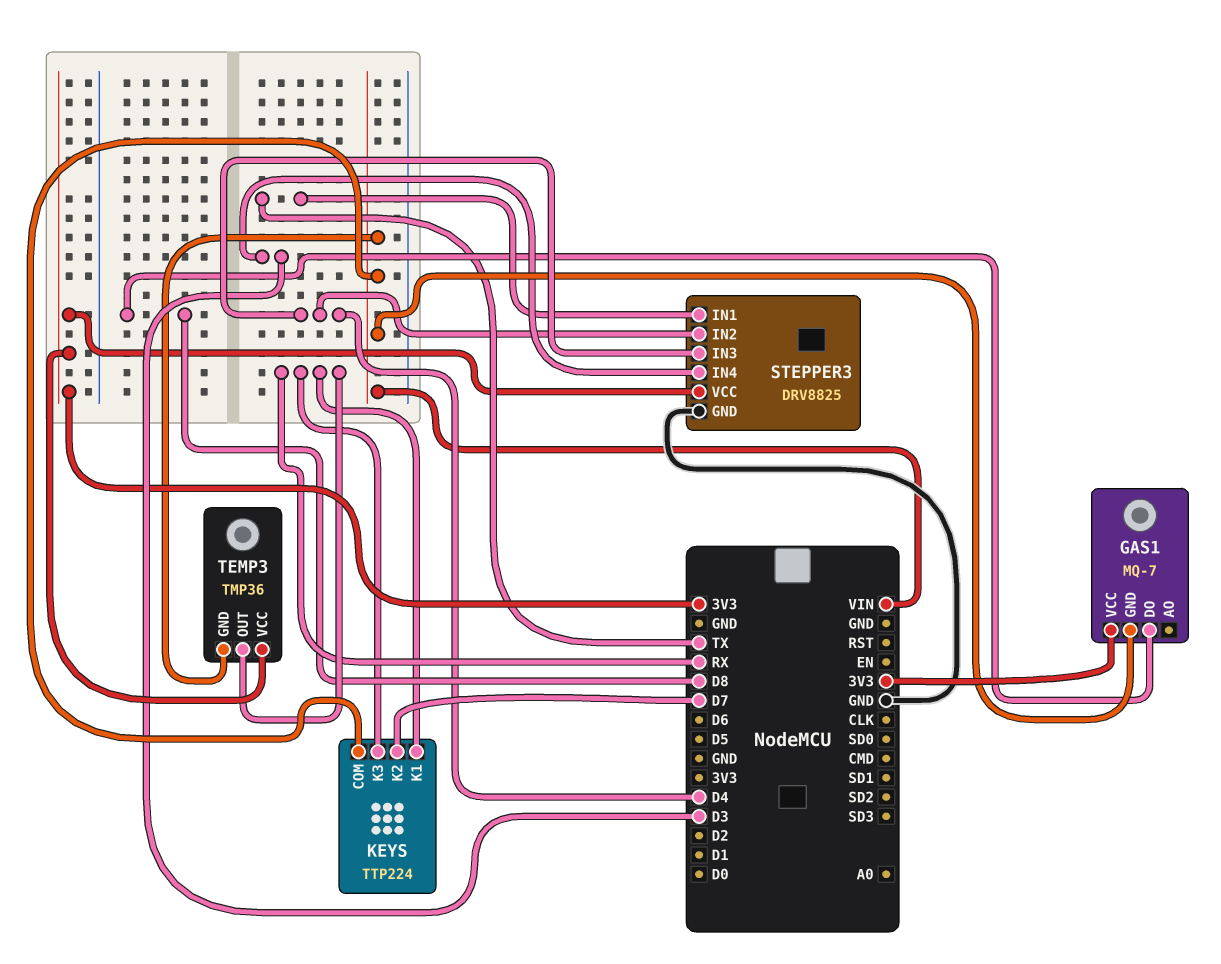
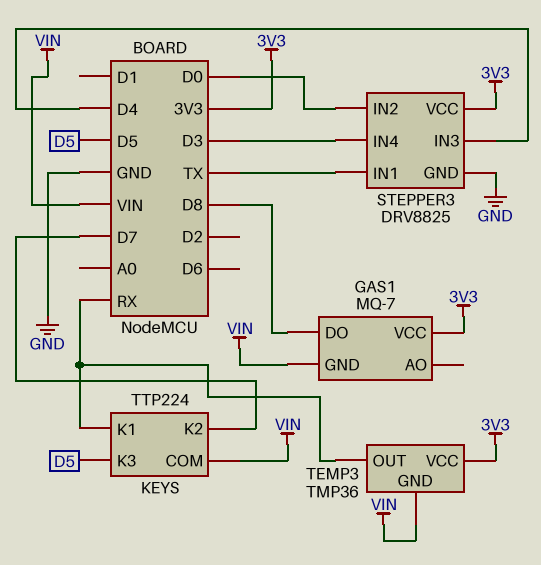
KEYS pin K3: RX -> D5
STEPPER3 pin IN2: D4 -> D0

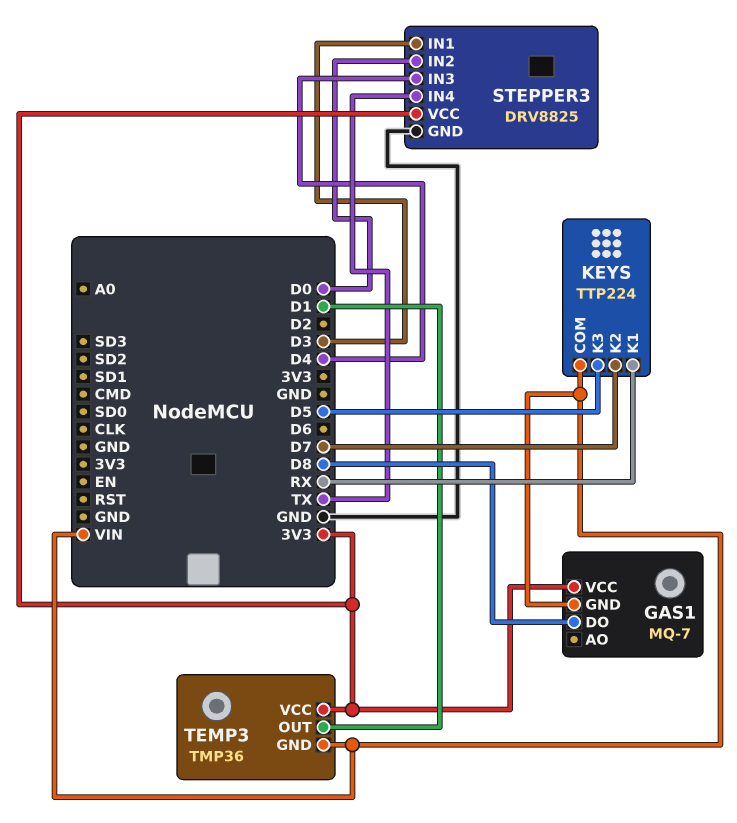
STEPPER3 pin IN1: TX -> D3
STEPPER3 pin IN4: D3 -> TX
TEMP3 pin OUT: RX -> D1

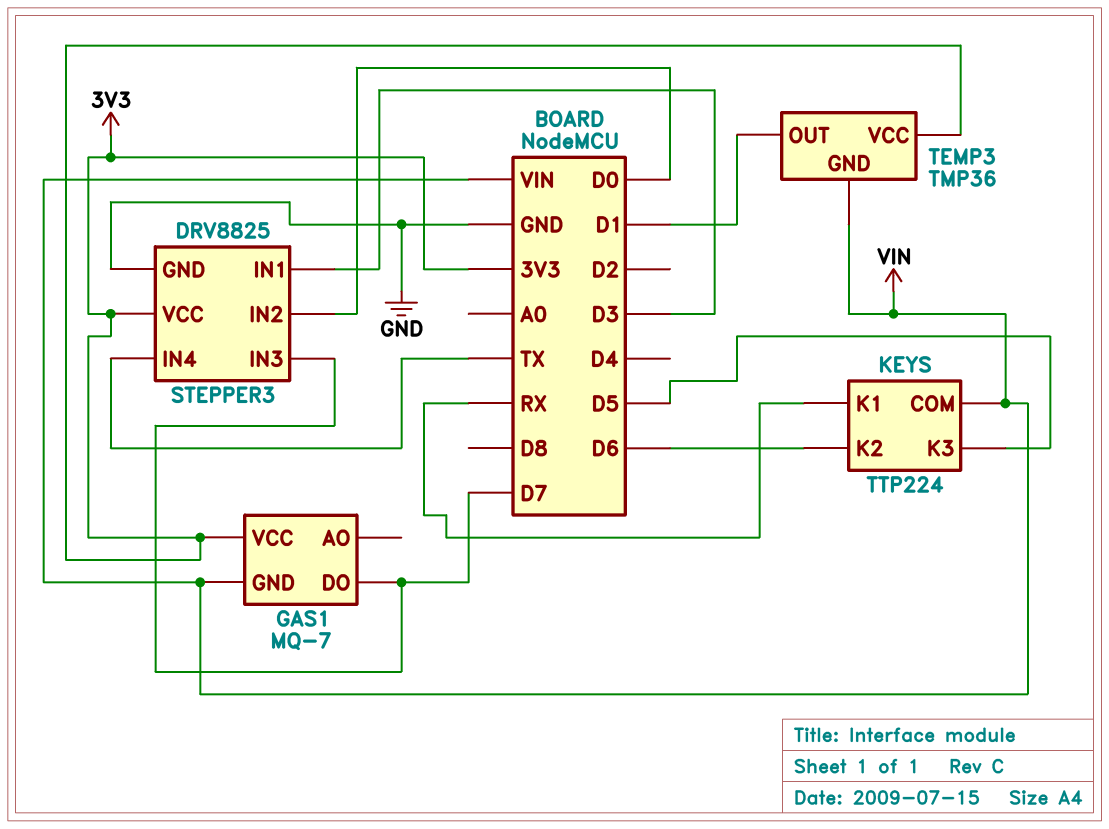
GAS1 pin DO: D8 -> D7
KEYS pin K2: D7 -> D6
STEPPER3 pin IN3: D4 -> D7

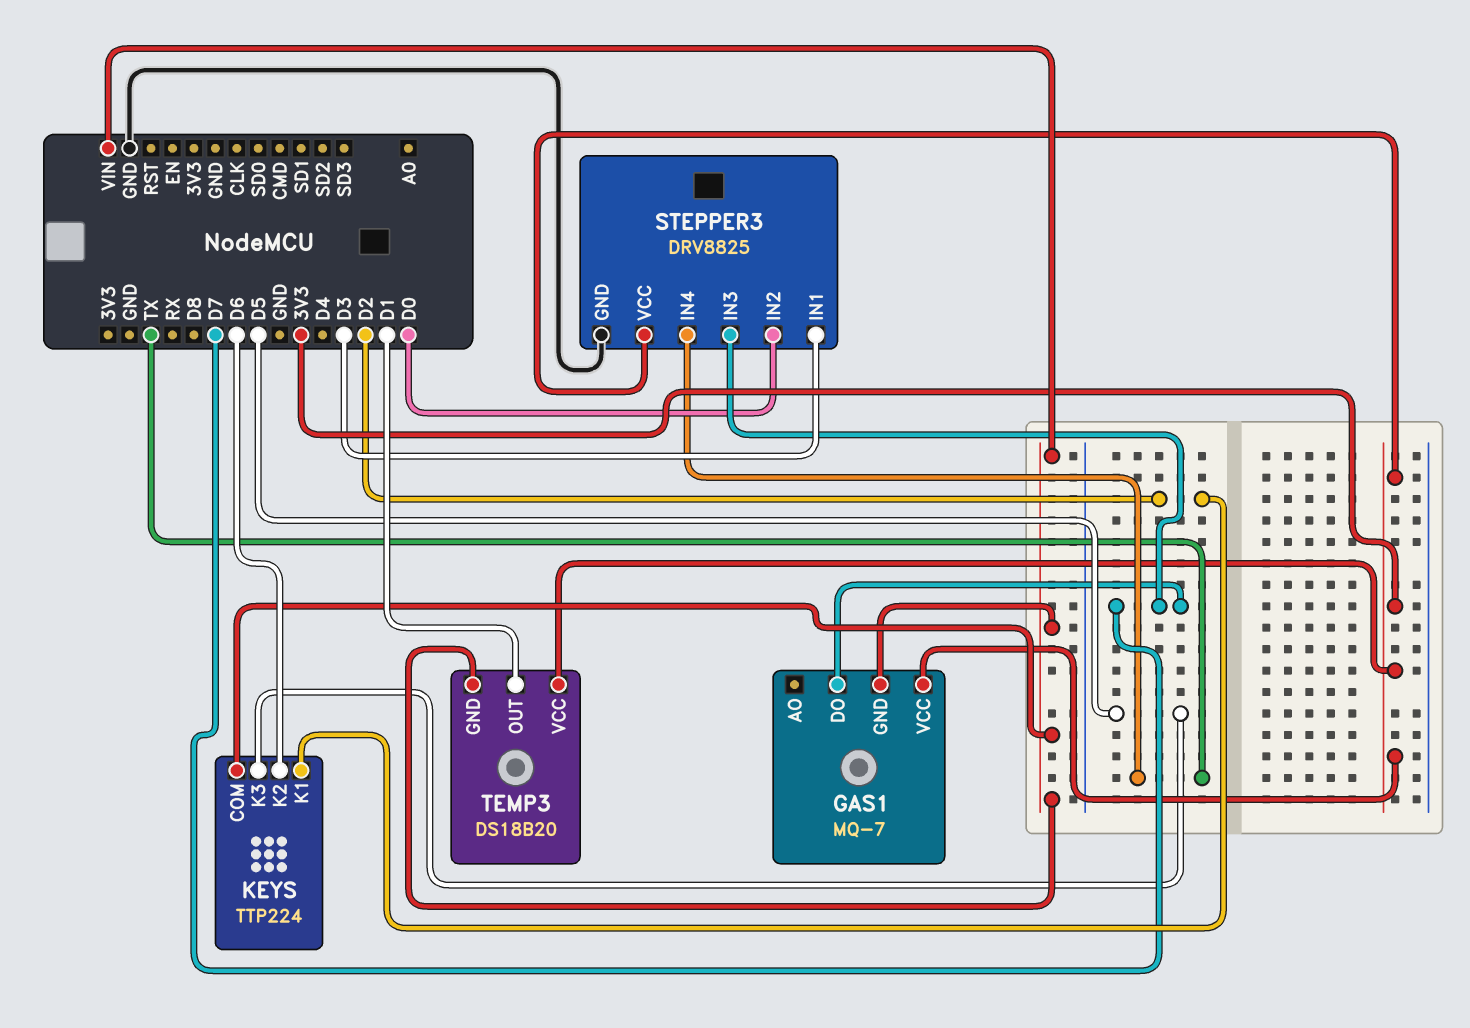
KEYS pin K1: RX -> D2
TEMP3: TMP36 -> DS18B20

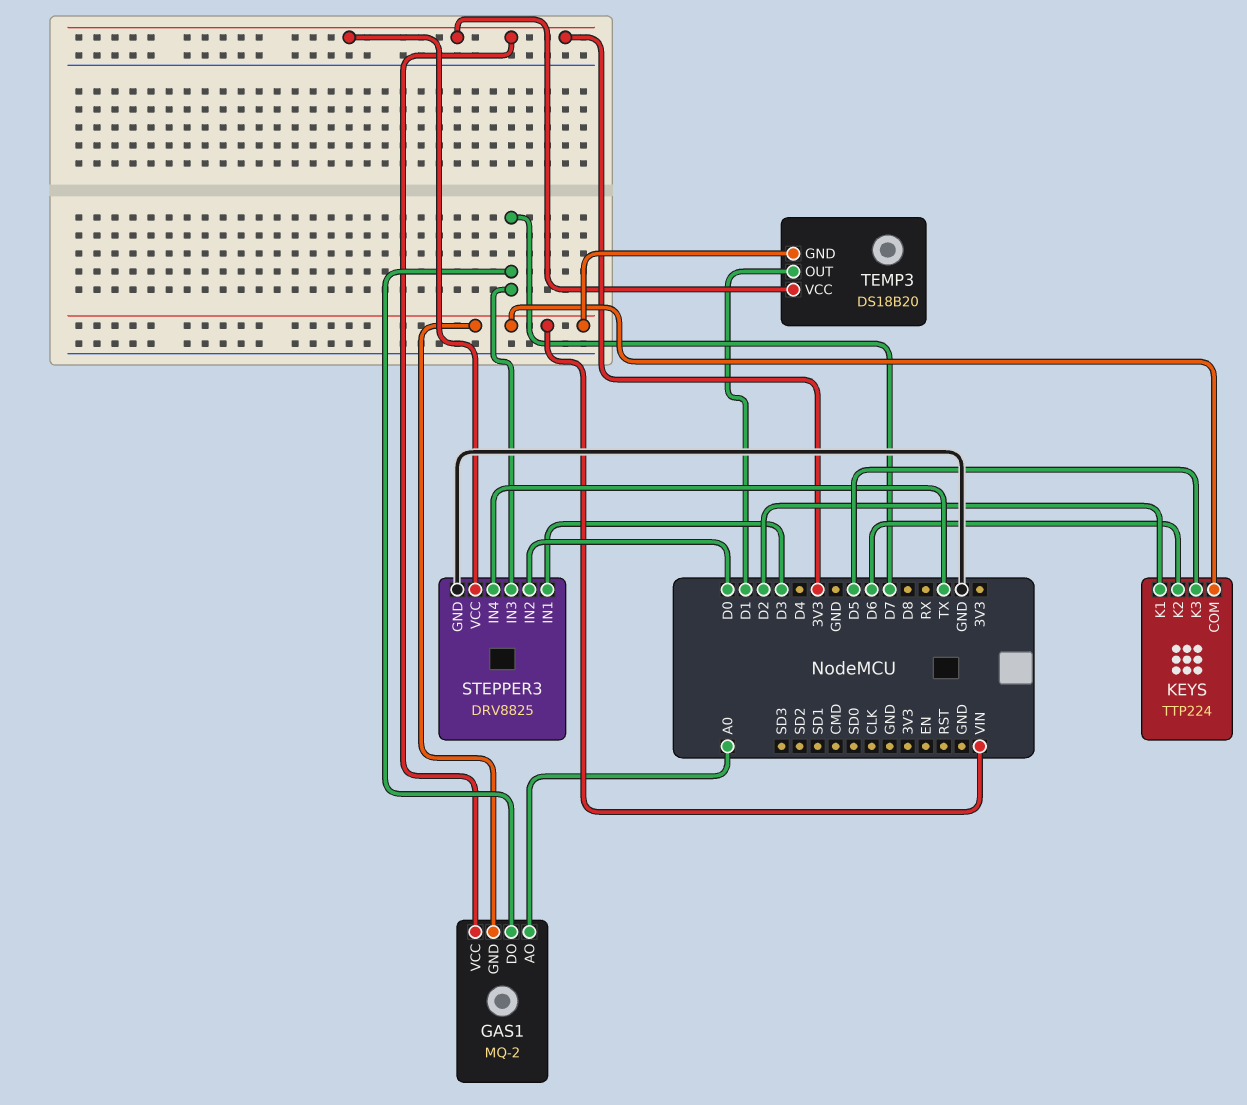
GAS1: MQ-7 -> MQ-2
GAS1 pin AO: none -> A0

